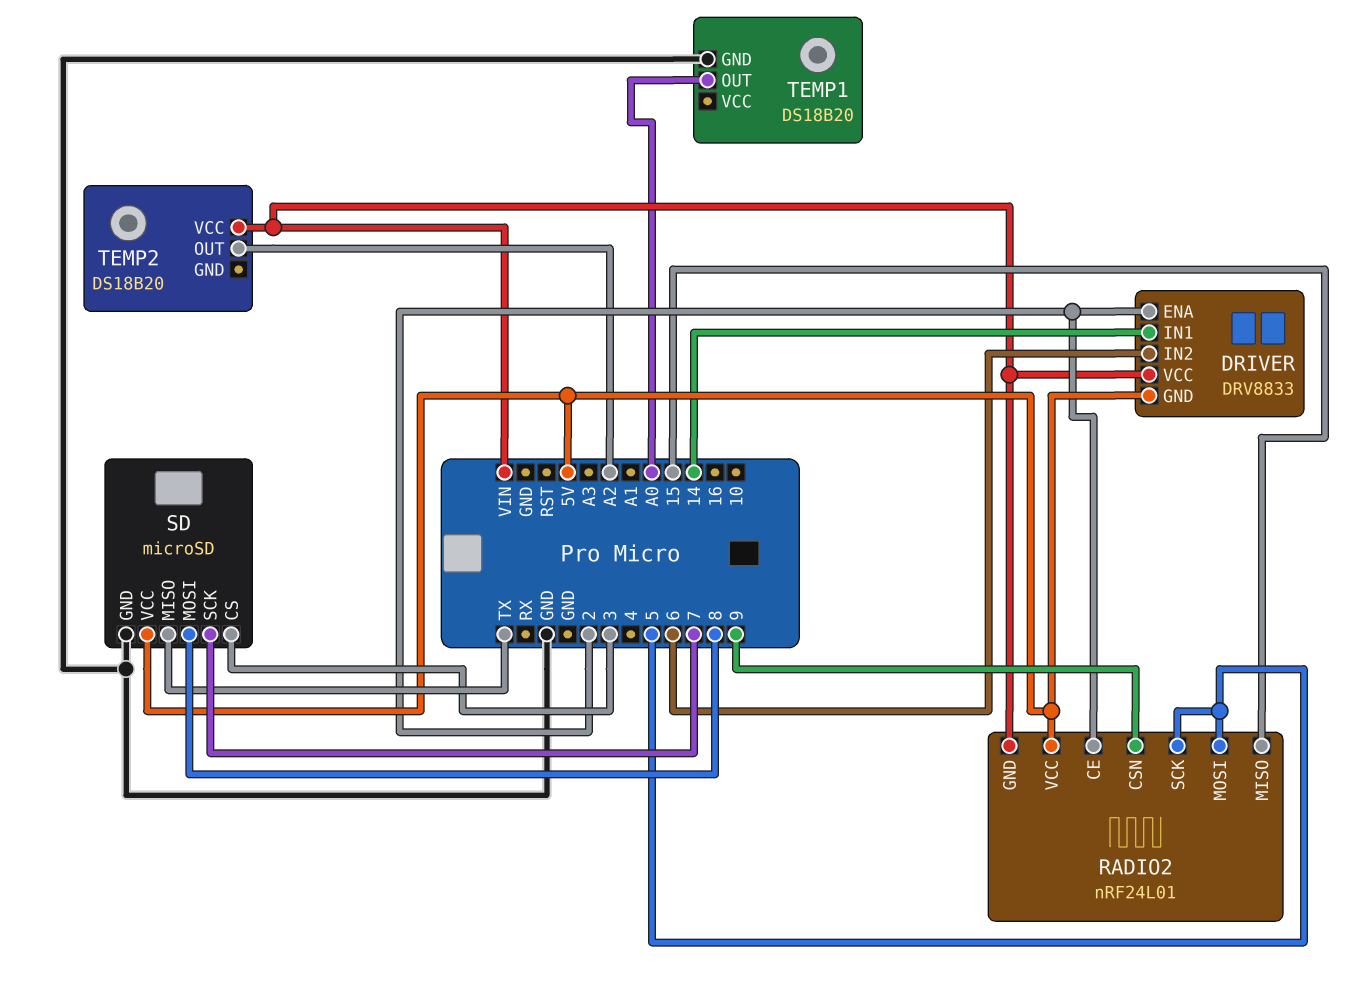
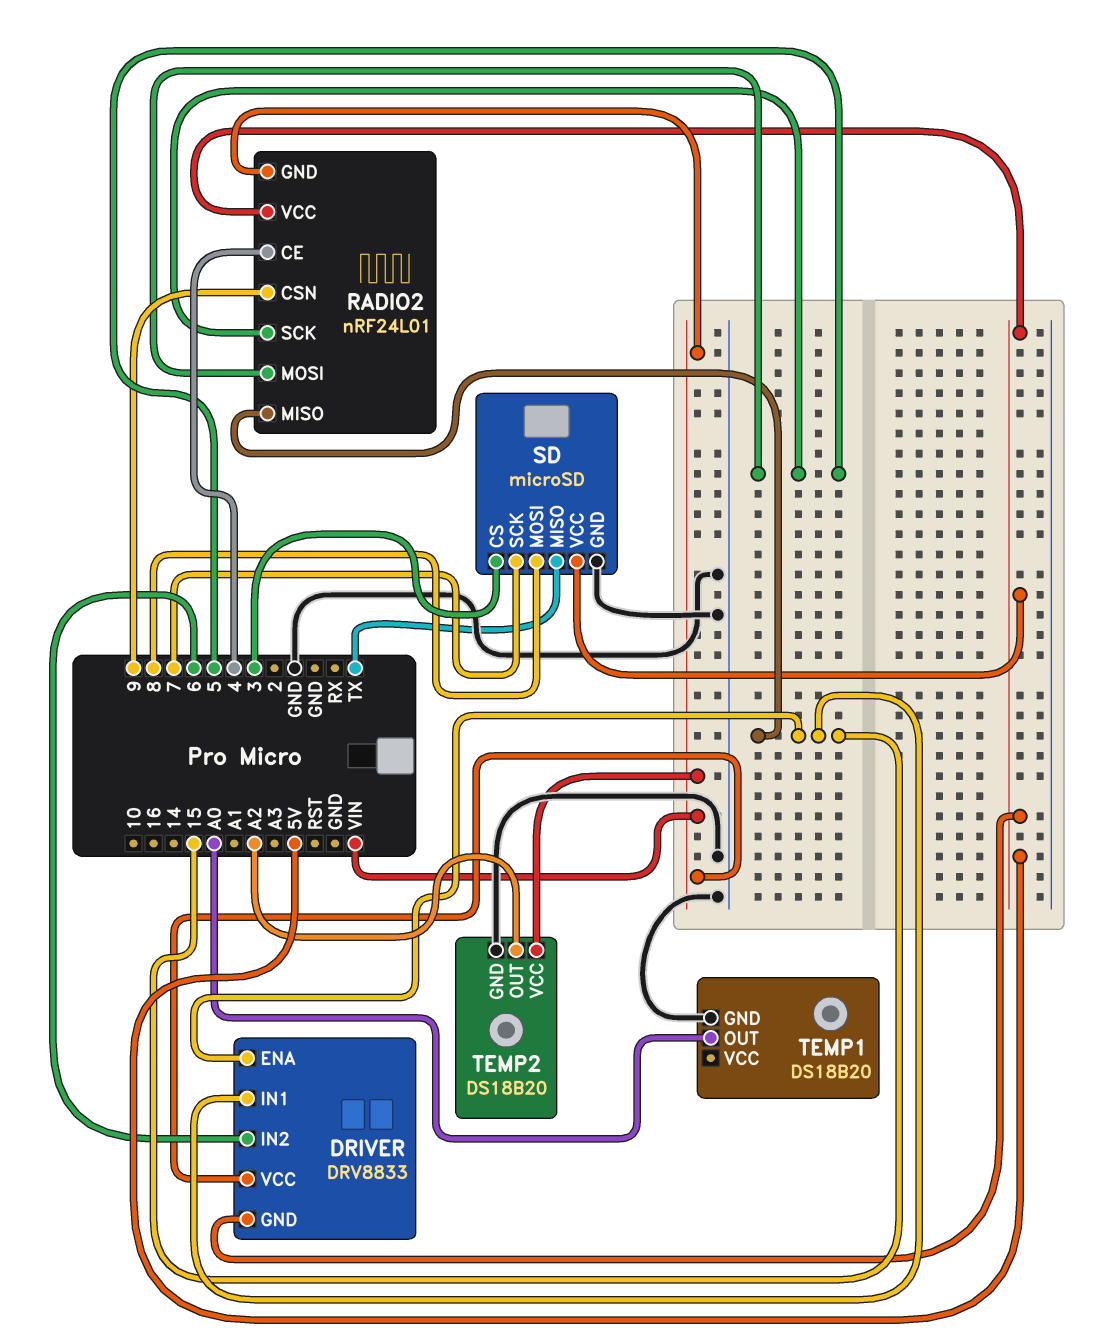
DRIVER pin ENA: 2 -> 15
DRIVER pin IN1: 14 -> 15
RADIO2 pin CE: 2 -> 4
TEMP2 pin GND: none -> GND

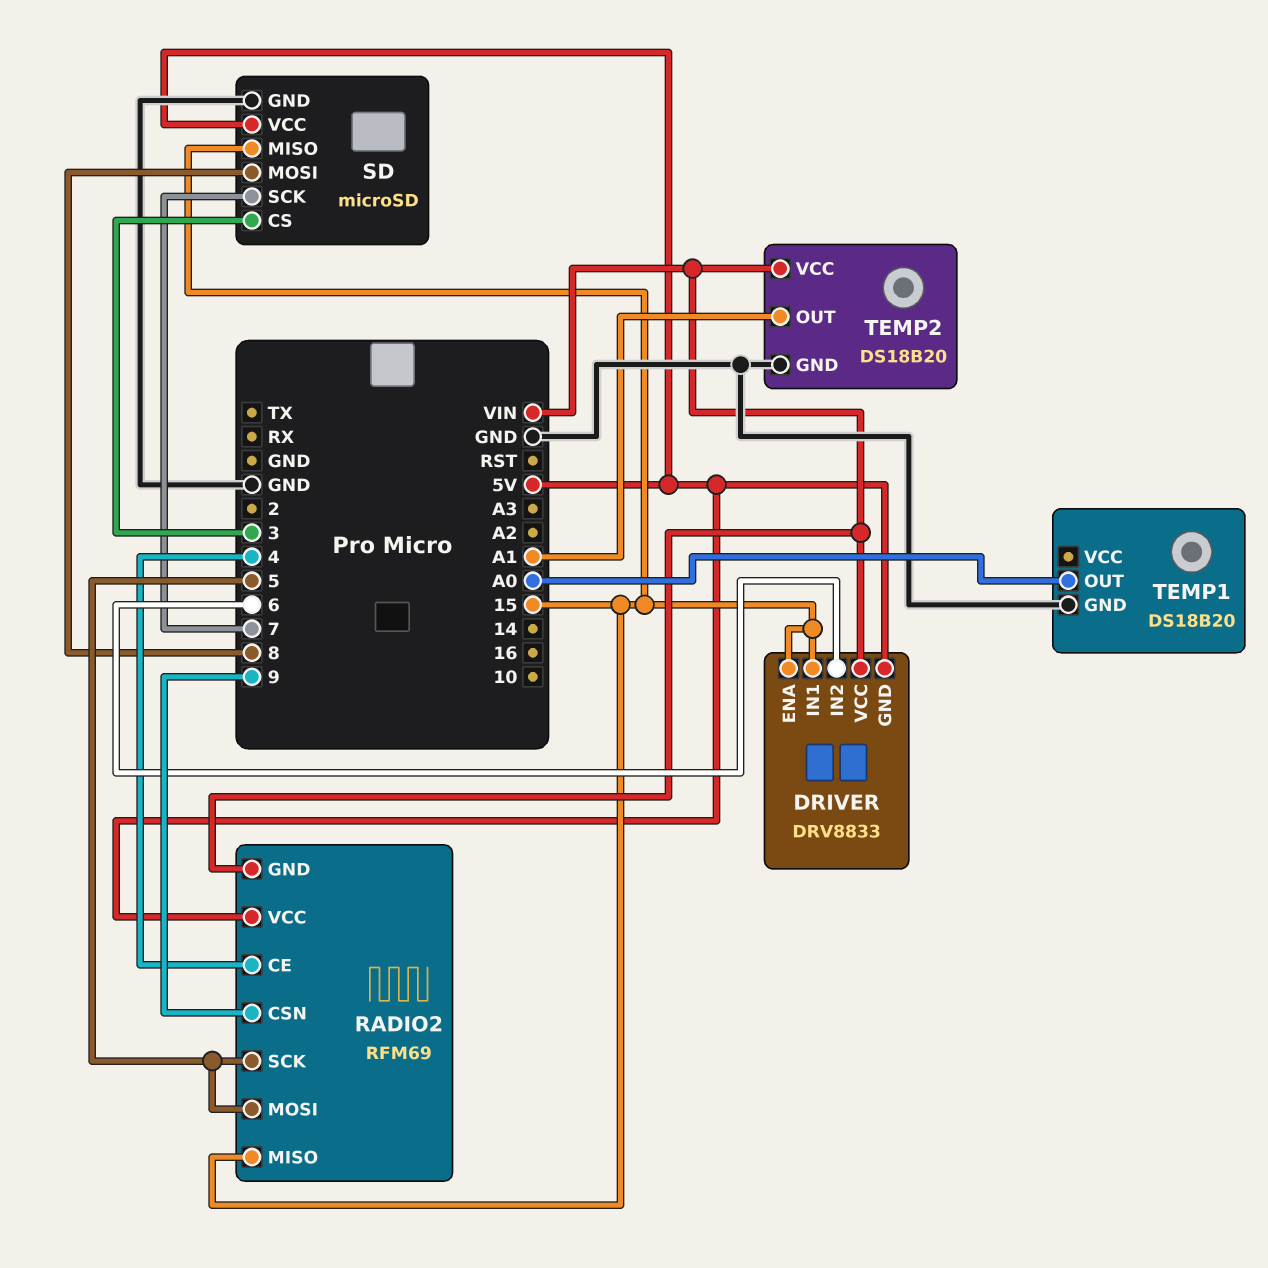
RADIO2: nRF24L01 -> RFM69
SD pin MISO: TX -> 15
TEMP2 pin OUT: A2 -> A1

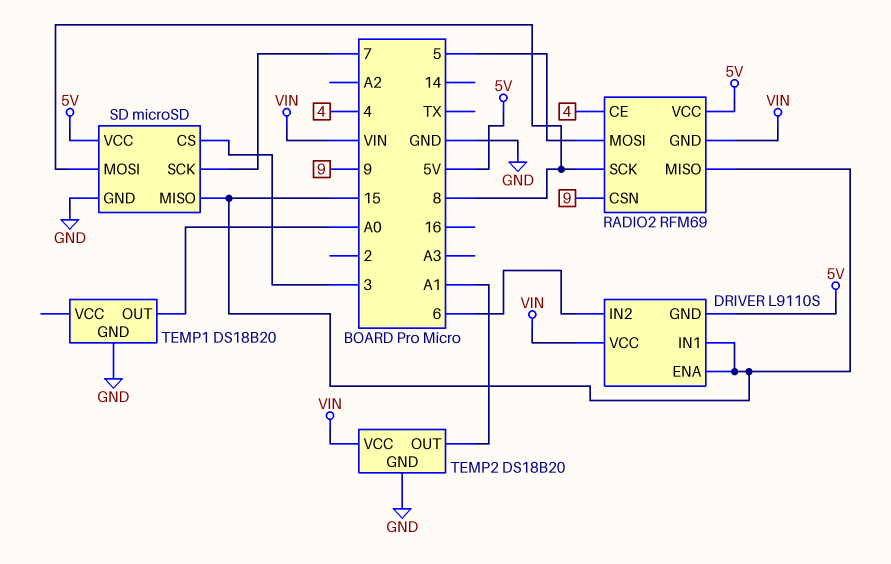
DRIVER: DRV8833 -> L9110S
RADIO2 pin SCK: 5 -> 8

